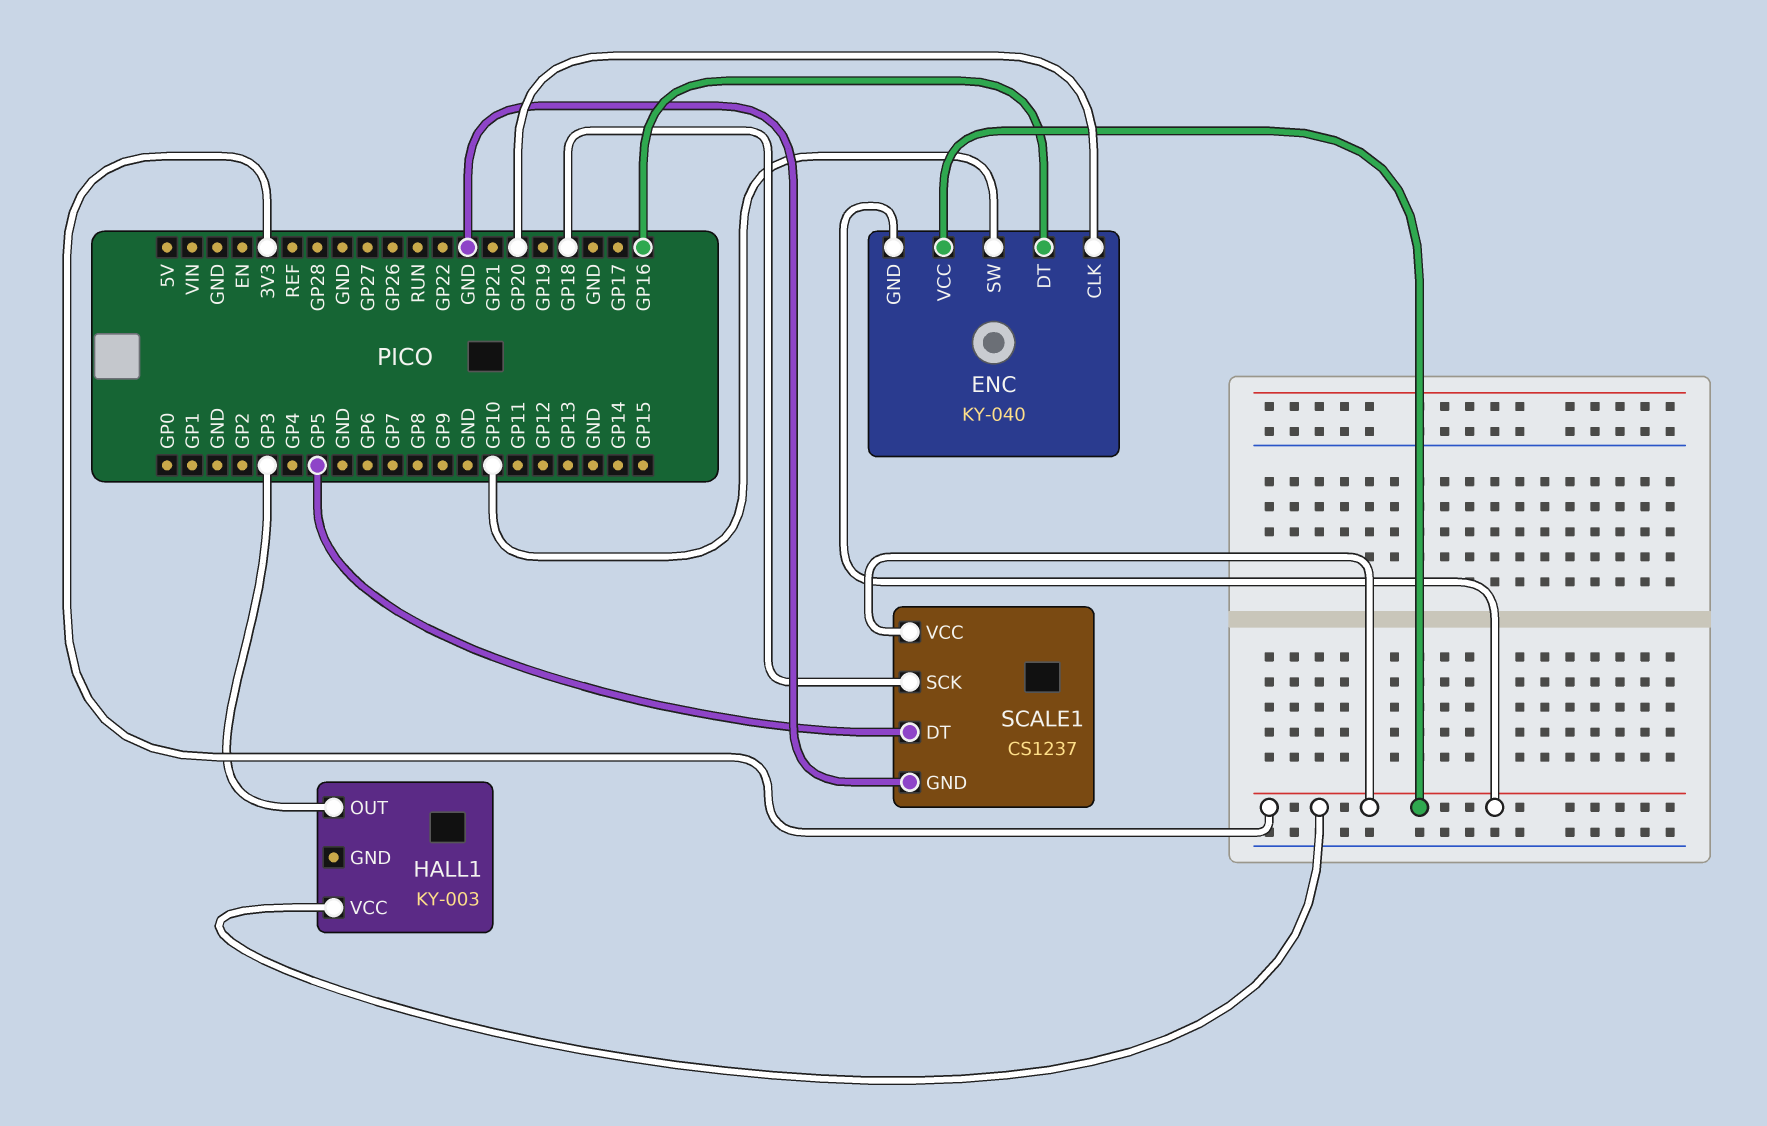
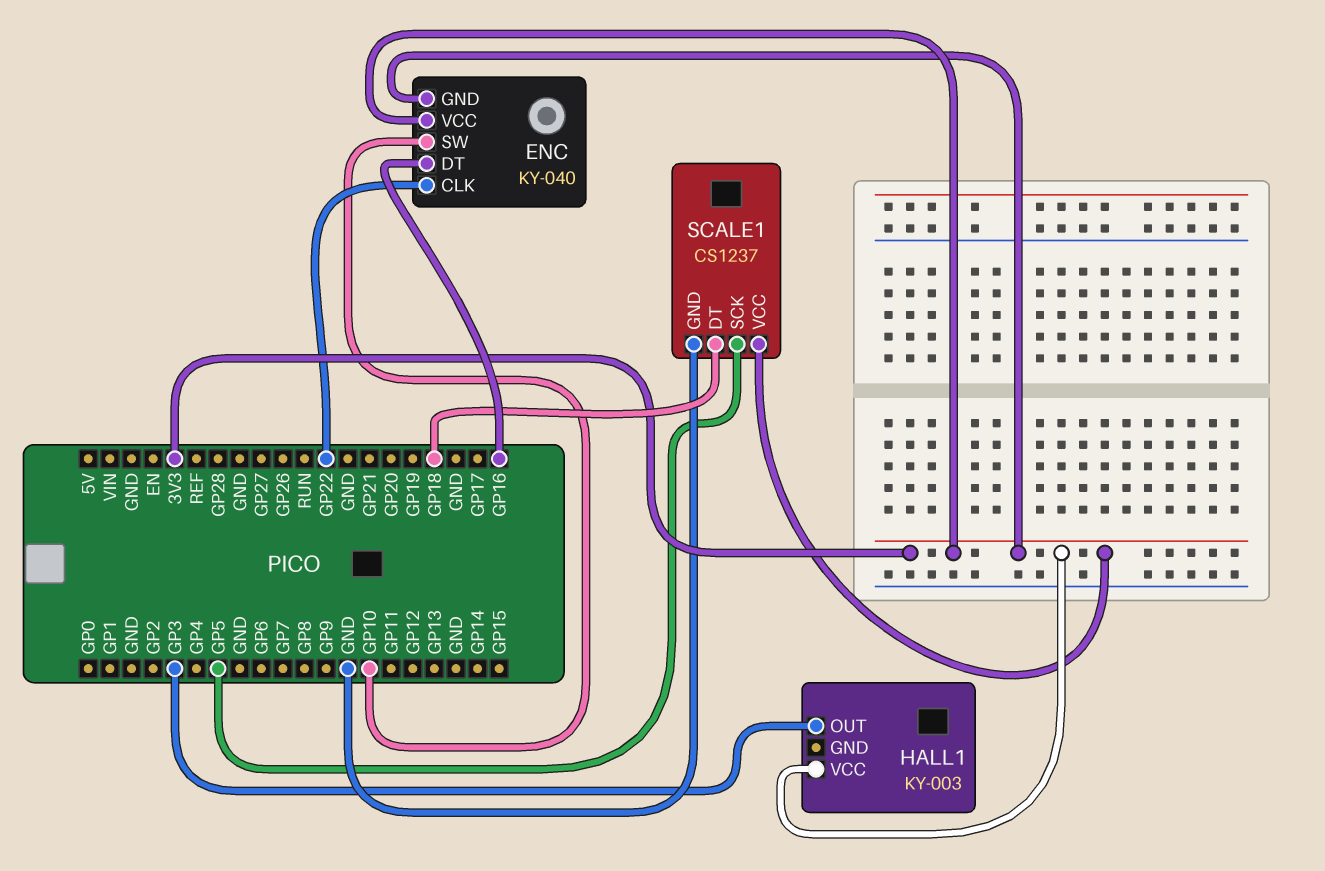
ENC pin CLK: GP20 -> GP22
SCALE1 pin DT: GP5 -> GP18
SCALE1 pin SCK: GP18 -> GP5

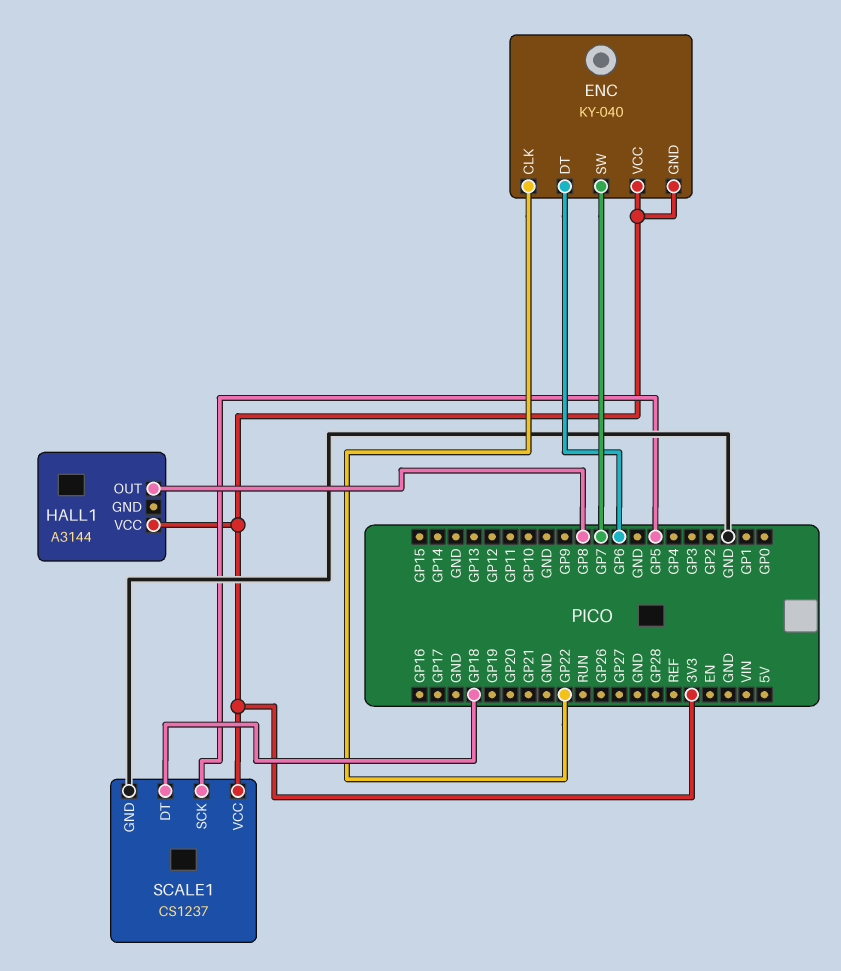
ENC pin DT: GP16 -> GP6
ENC pin SW: GP10 -> GP7
HALL1: KY-003 -> A3144
HALL1 pin OUT: GP3 -> GP8

